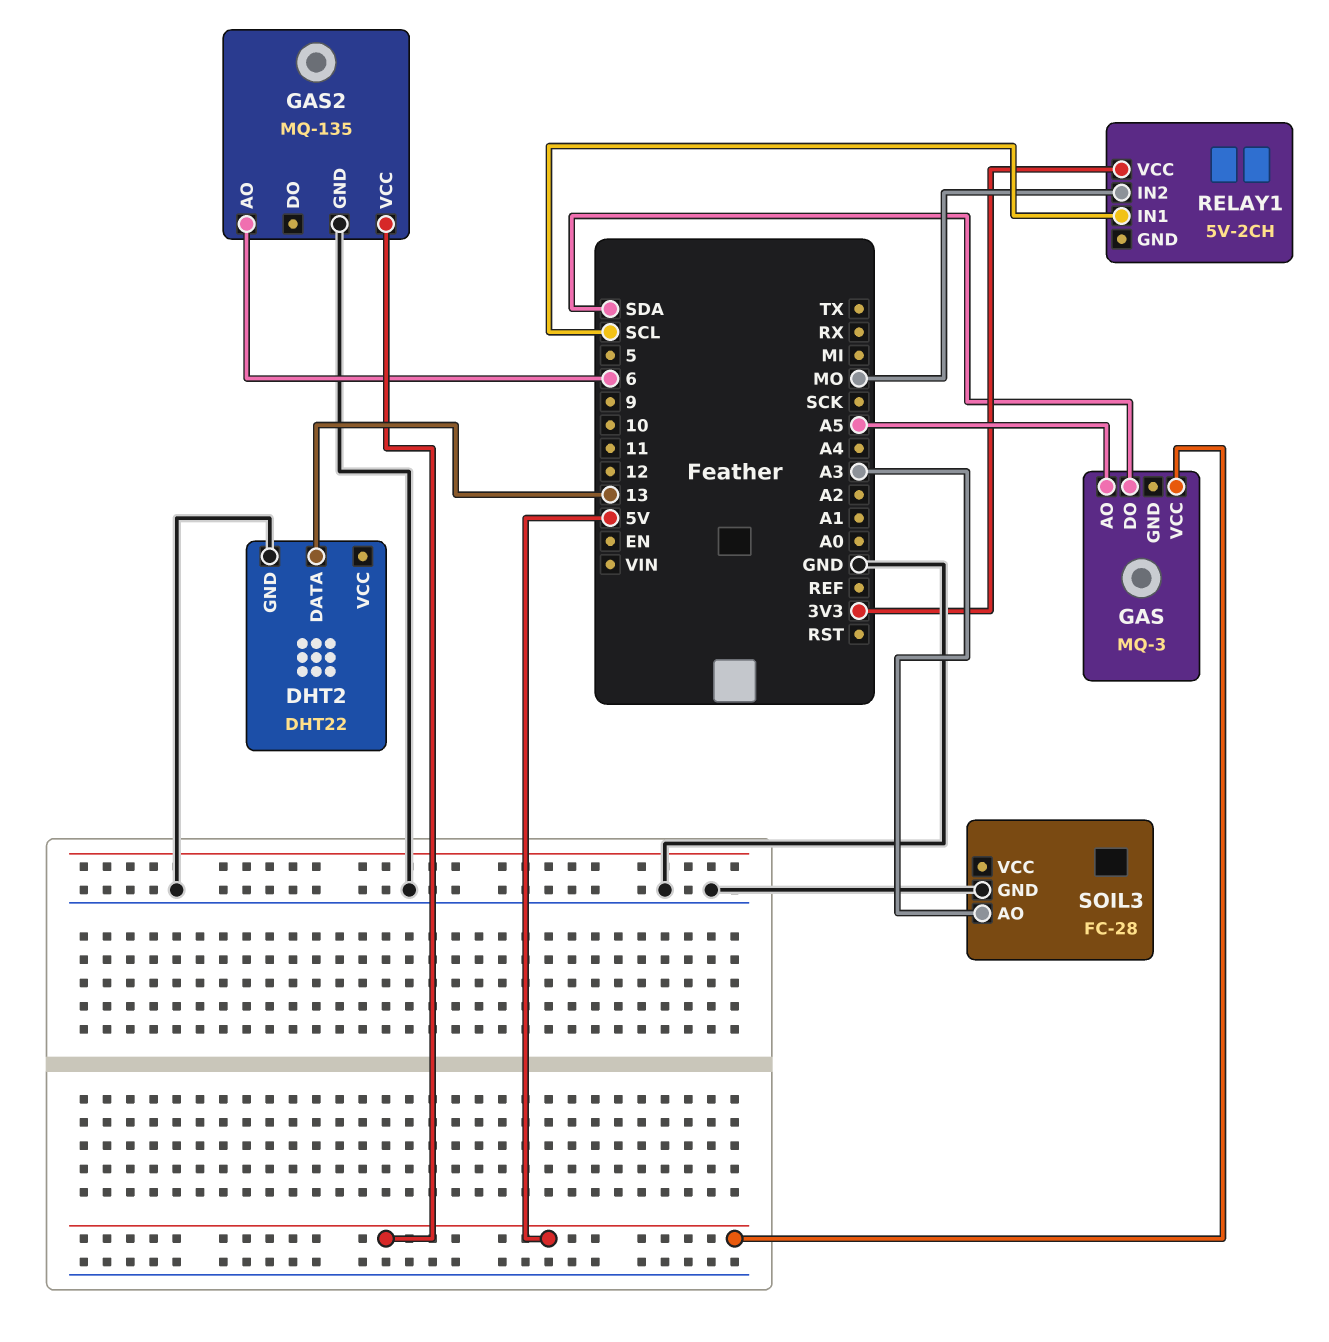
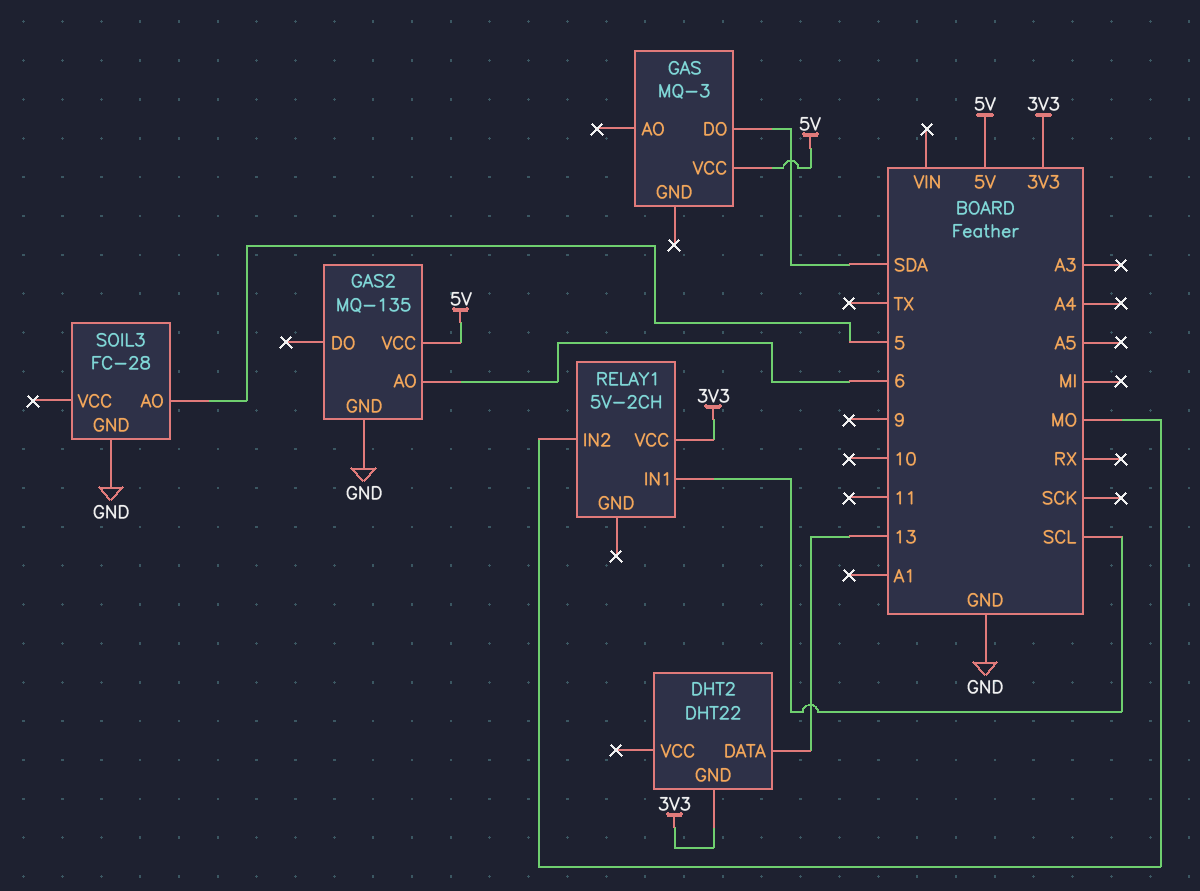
DHT2 pin GND: GND -> 3V3
GAS pin AO: A5 -> none
SOIL3 pin AO: A3 -> 5

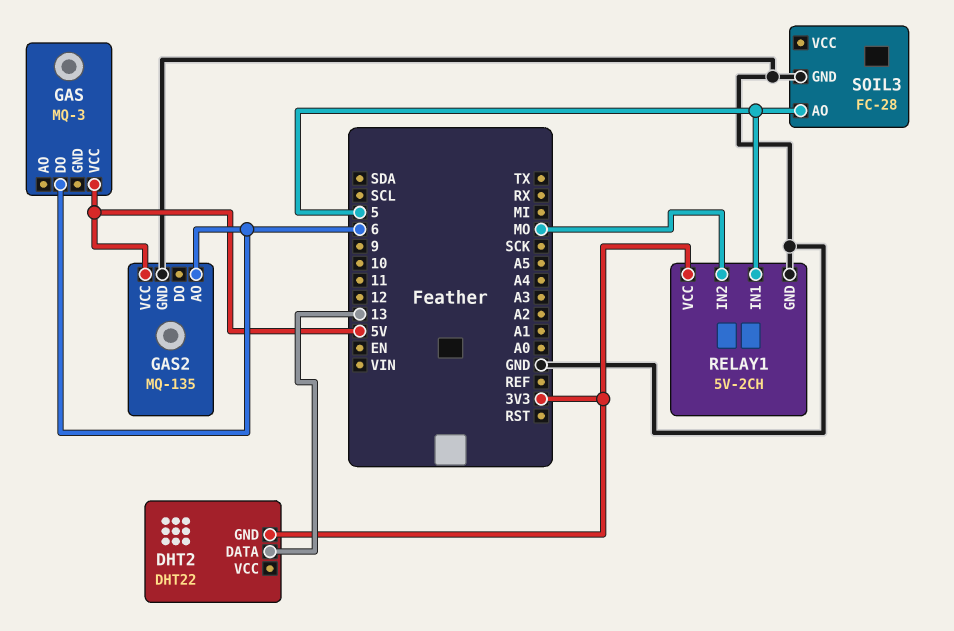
GAS pin DO: SDA -> 6
RELAY1 pin GND: none -> GND
RELAY1 pin IN1: SCL -> 5

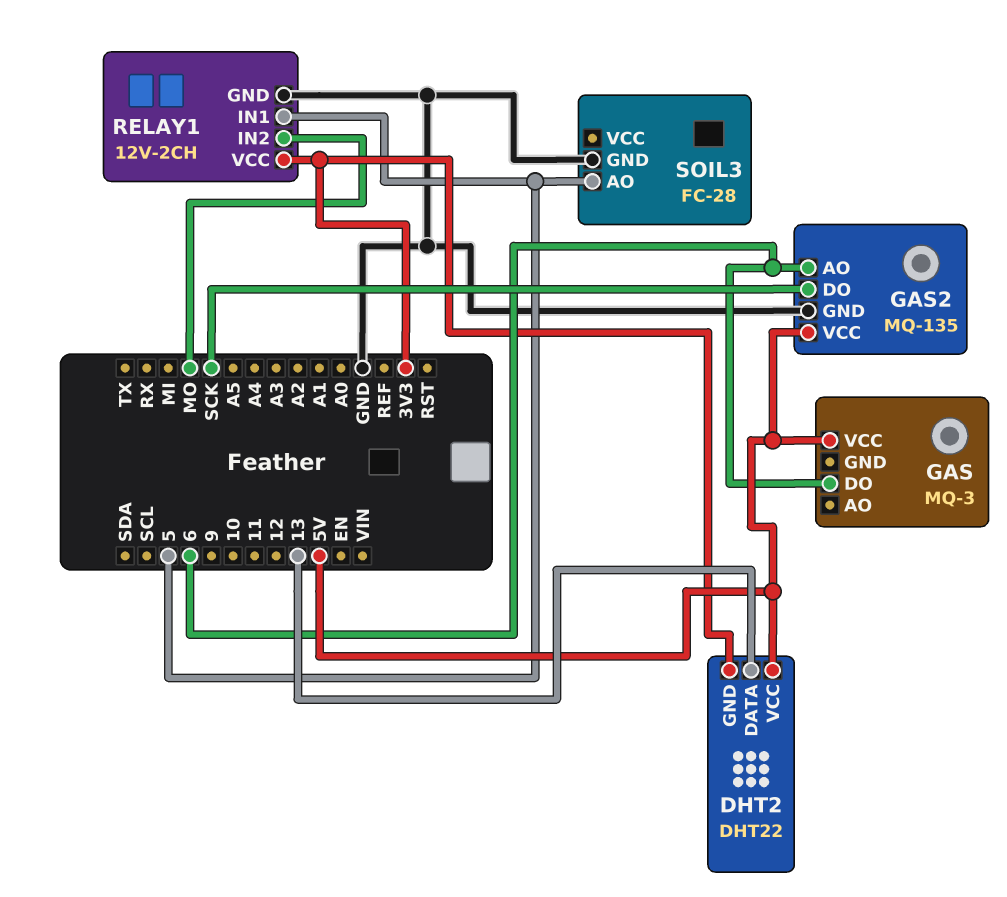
DHT2 pin VCC: none -> 5V
GAS2 pin DO: none -> SCK
RELAY1: 5V-2CH -> 12V-2CH

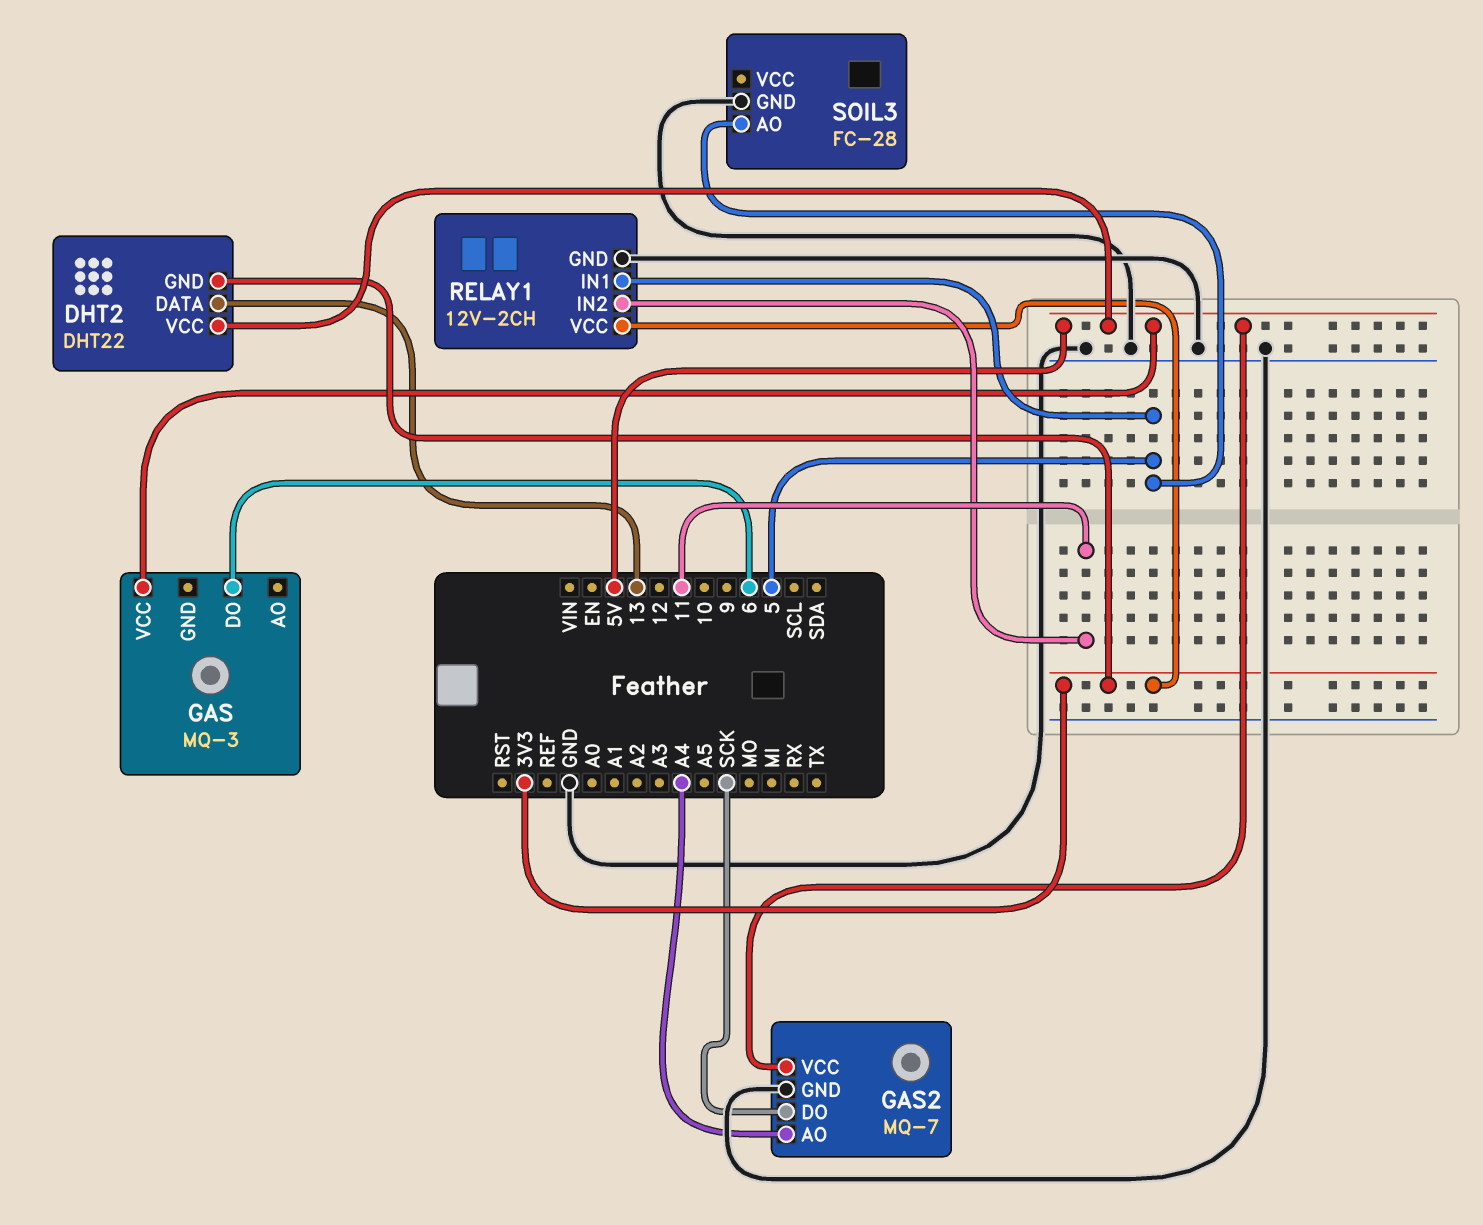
GAS2: MQ-135 -> MQ-7
GAS2 pin AO: 6 -> A4
RELAY1 pin IN2: MO -> 11

